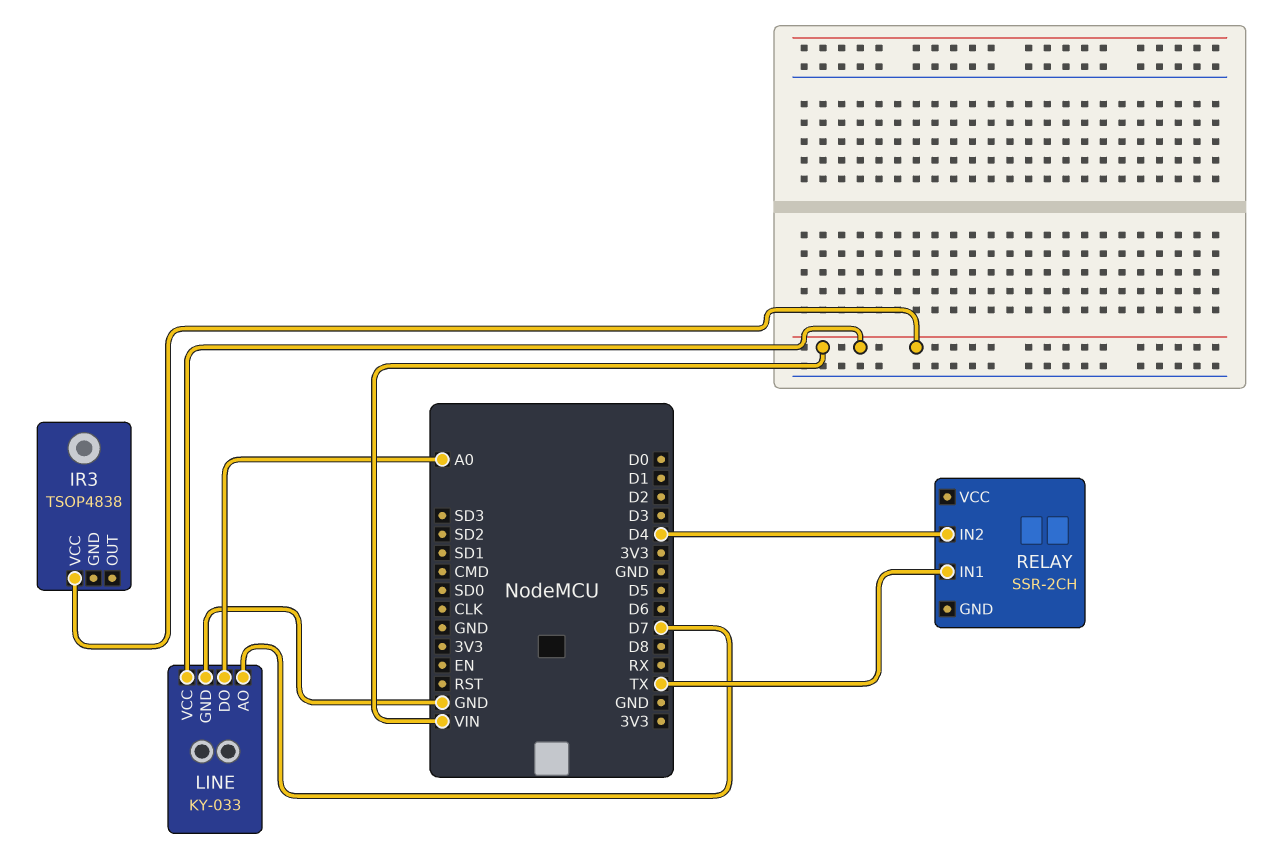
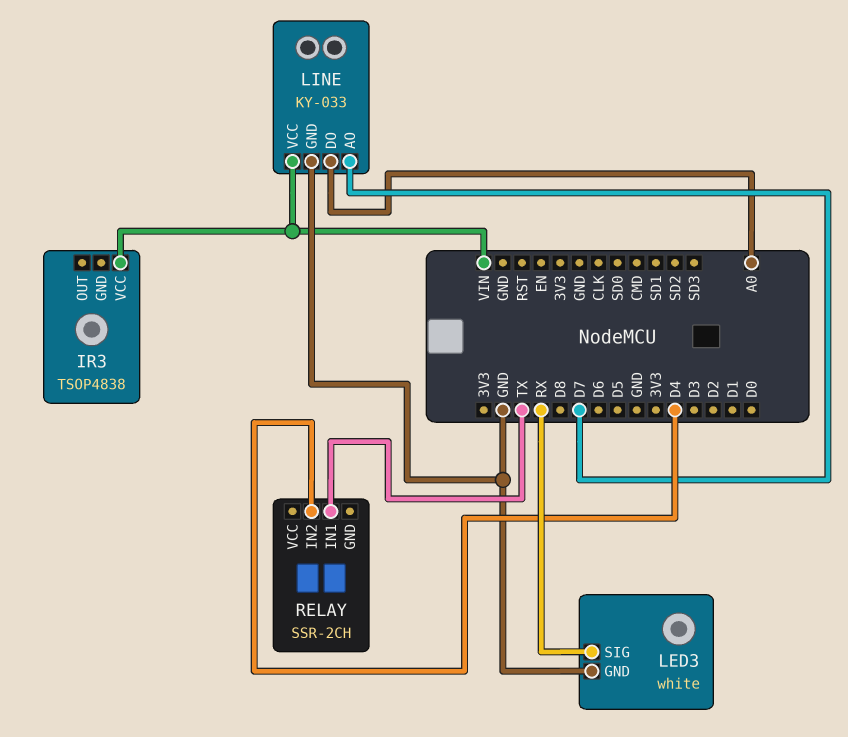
LED3: none -> white
LED3 pin GND: none -> GND
LED3 pin SIG: none -> RX

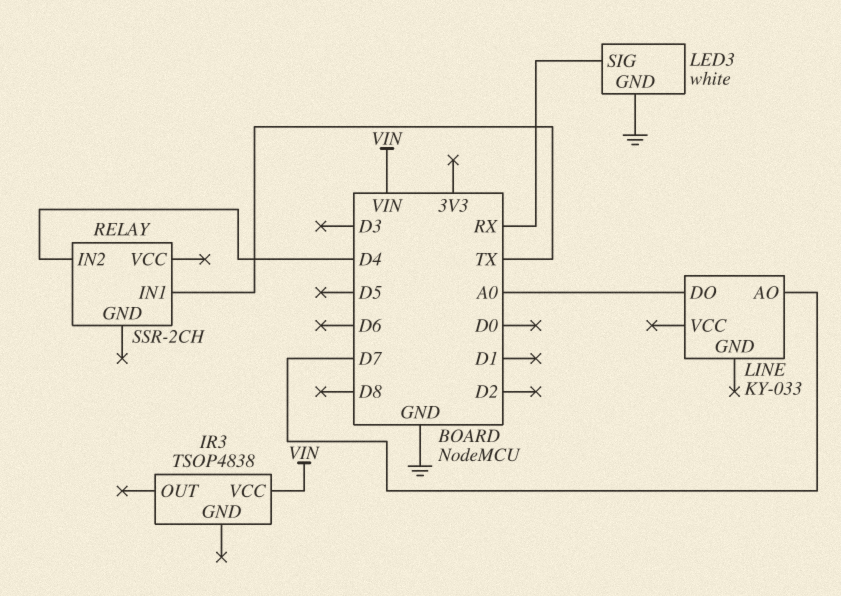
LINE pin GND: GND -> none
LINE pin VCC: VIN -> none

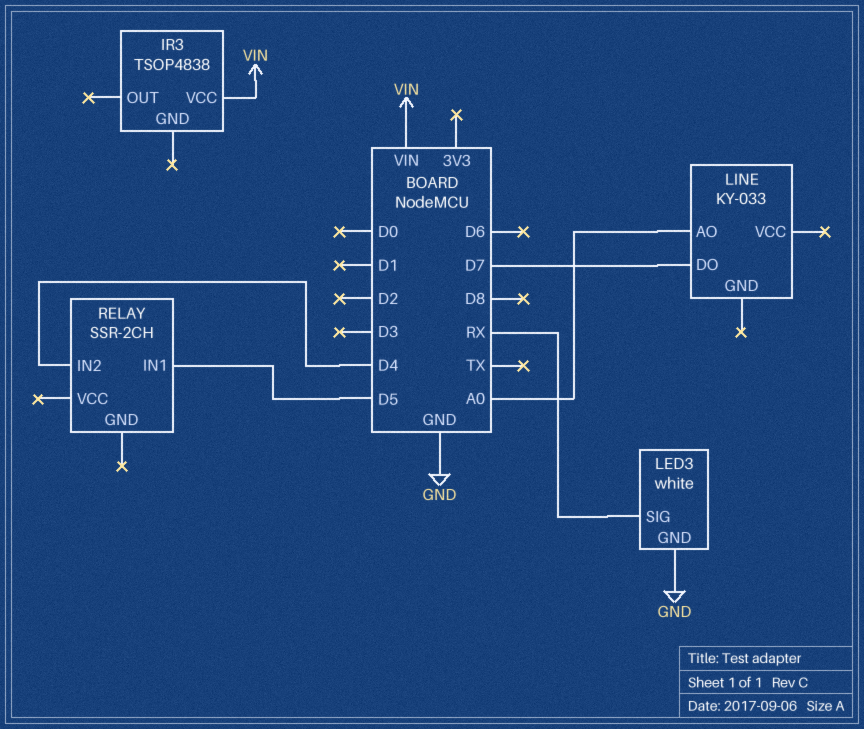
LINE pin AO: D7 -> A0
LINE pin DO: A0 -> D7
RELAY pin IN1: TX -> D5

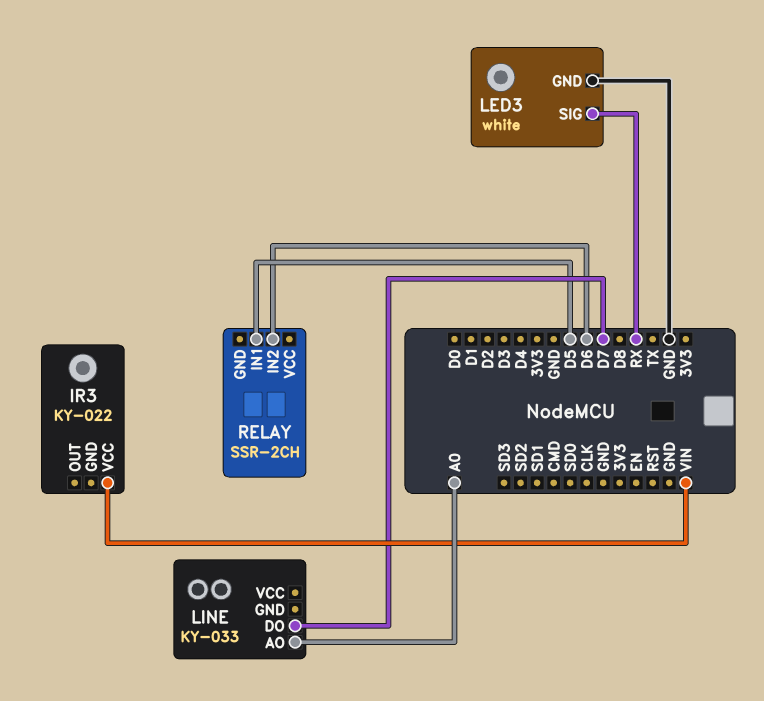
IR3: TSOP4838 -> KY-022
RELAY pin IN2: D4 -> D6

